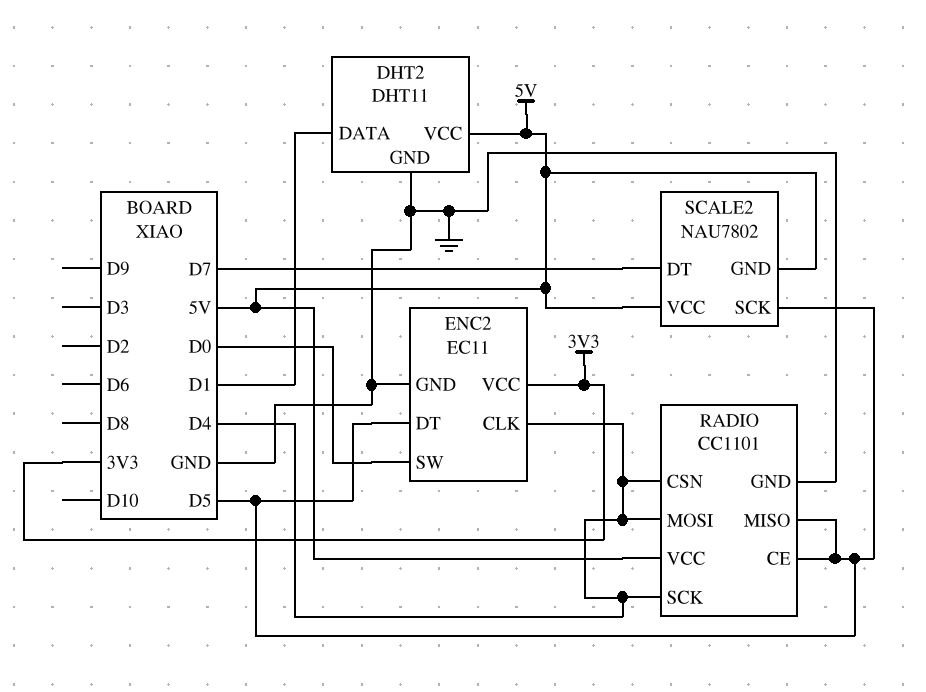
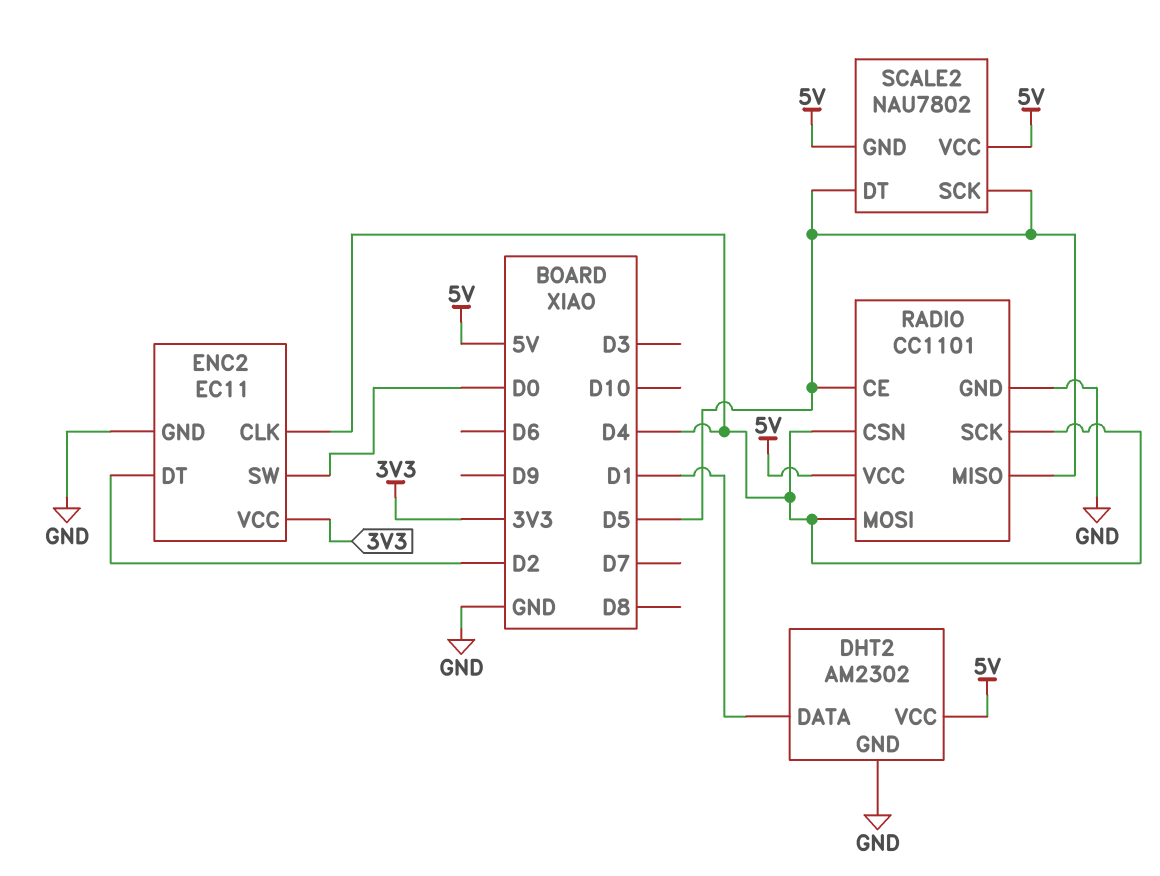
DHT2: DHT11 -> AM2302
ENC2 pin DT: D5 -> D2
SCALE2 pin DT: D7 -> D5

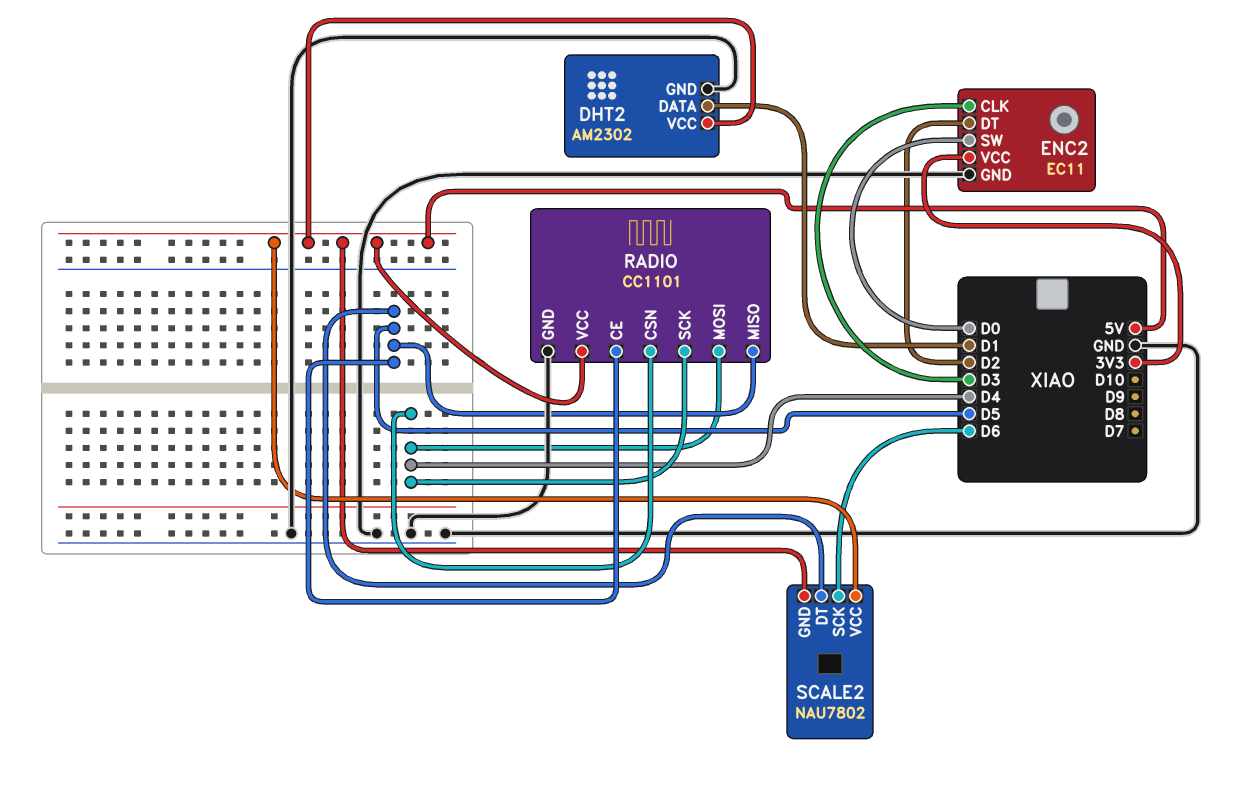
ENC2 pin CLK: D4 -> D3
SCALE2 pin SCK: D5 -> D6

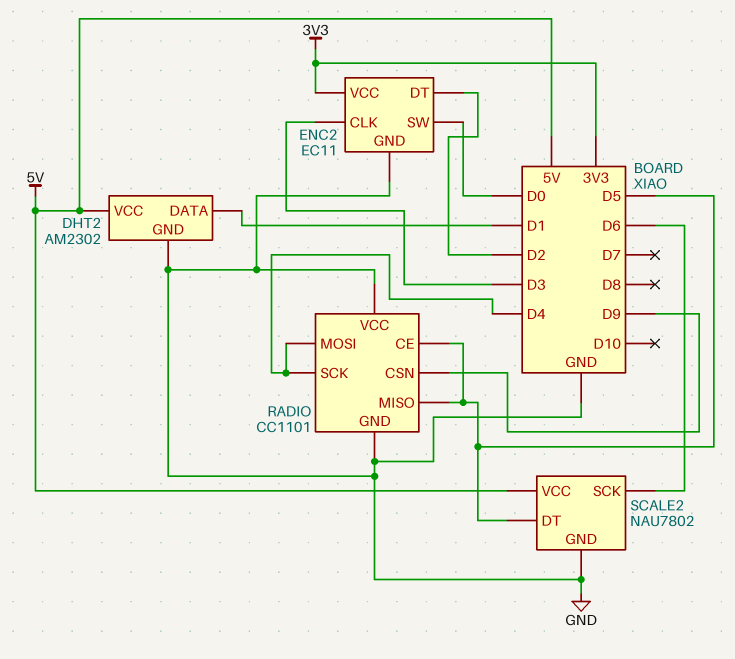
RADIO pin CSN: D4 -> D9
RADIO pin VCC: 5V -> GND
SCALE2 pin GND: 5V -> GND

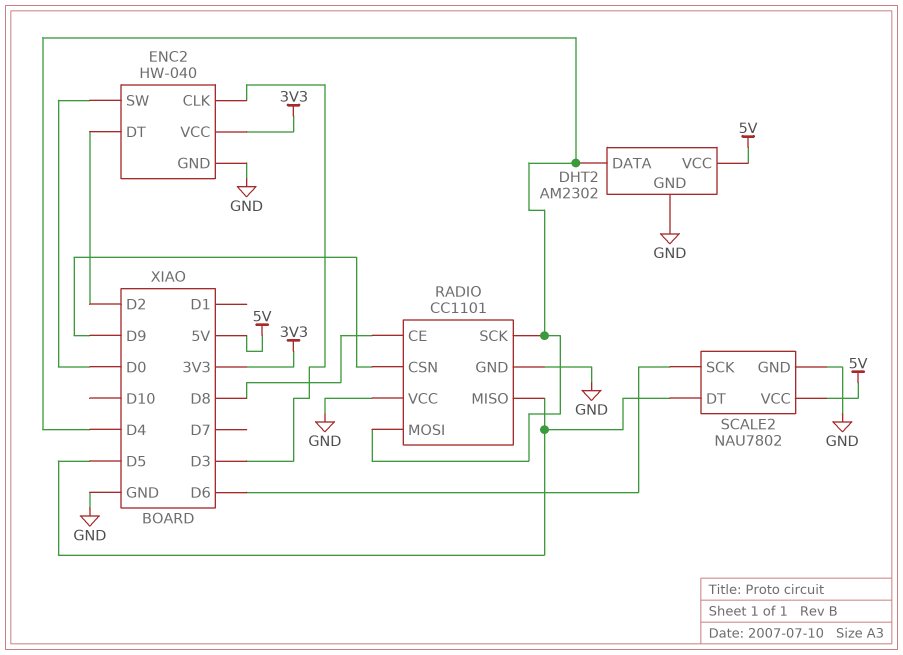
DHT2 pin DATA: D1 -> D4
ENC2: EC11 -> HW-040
RADIO pin CE: D5 -> D8

